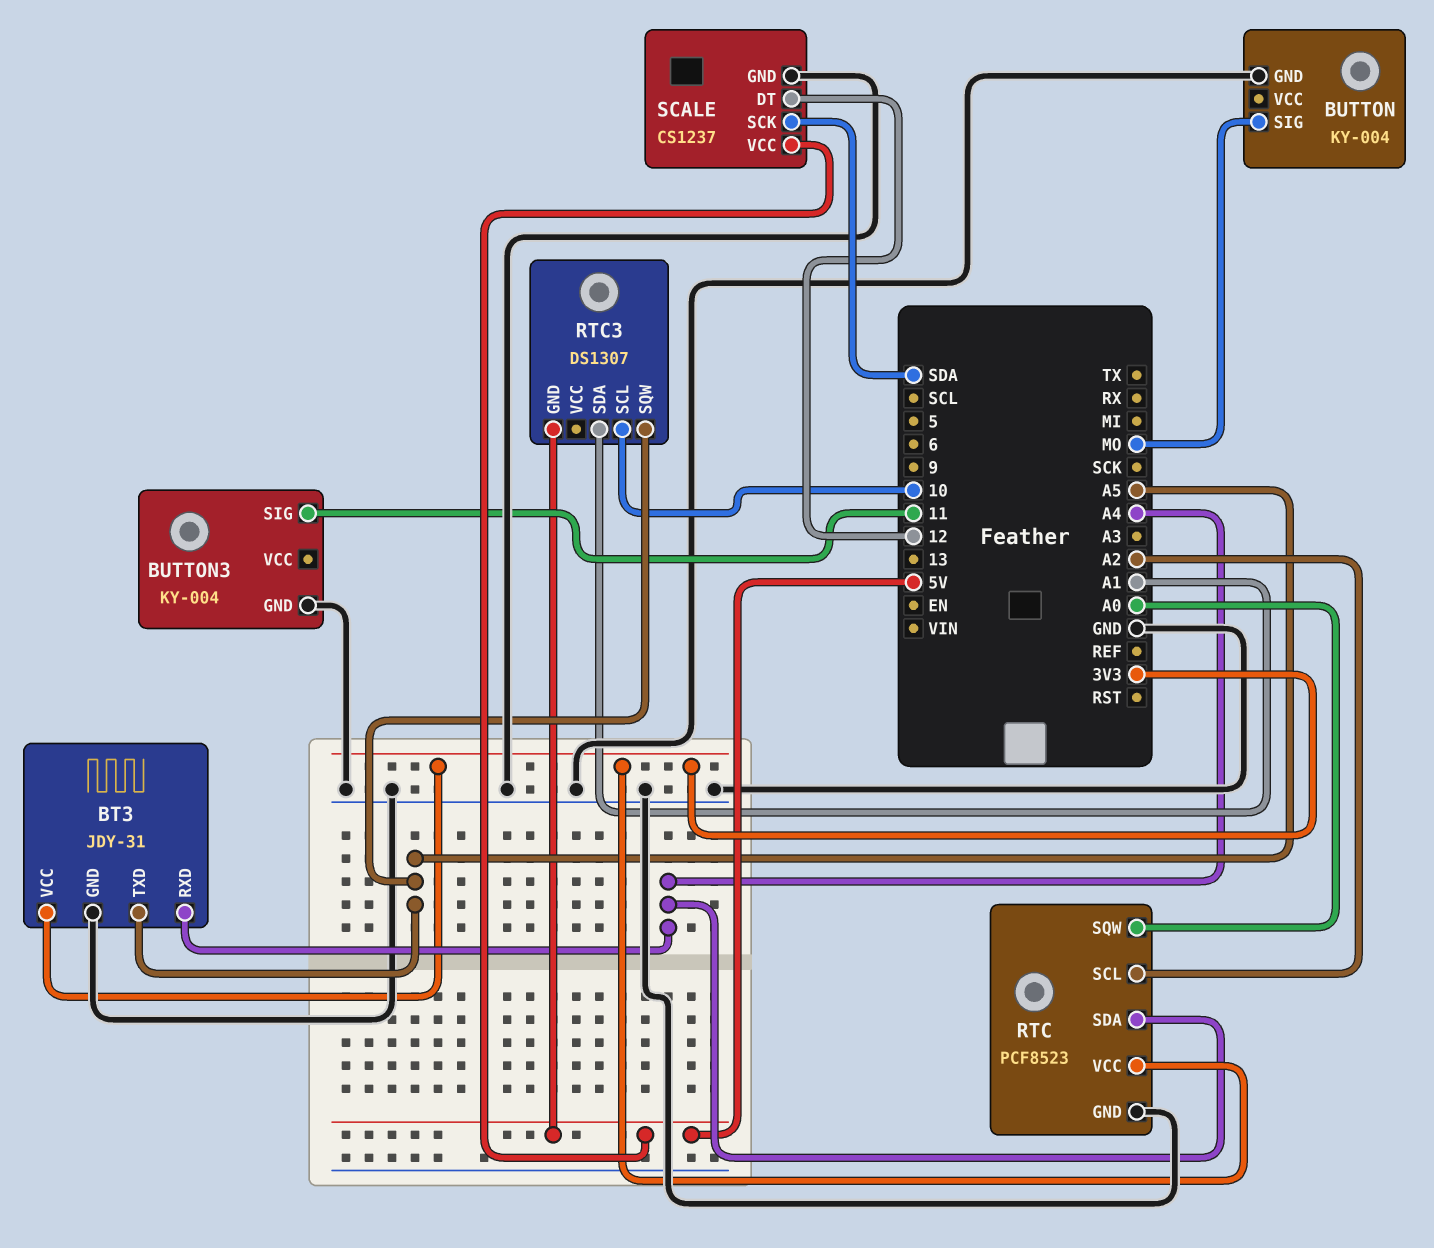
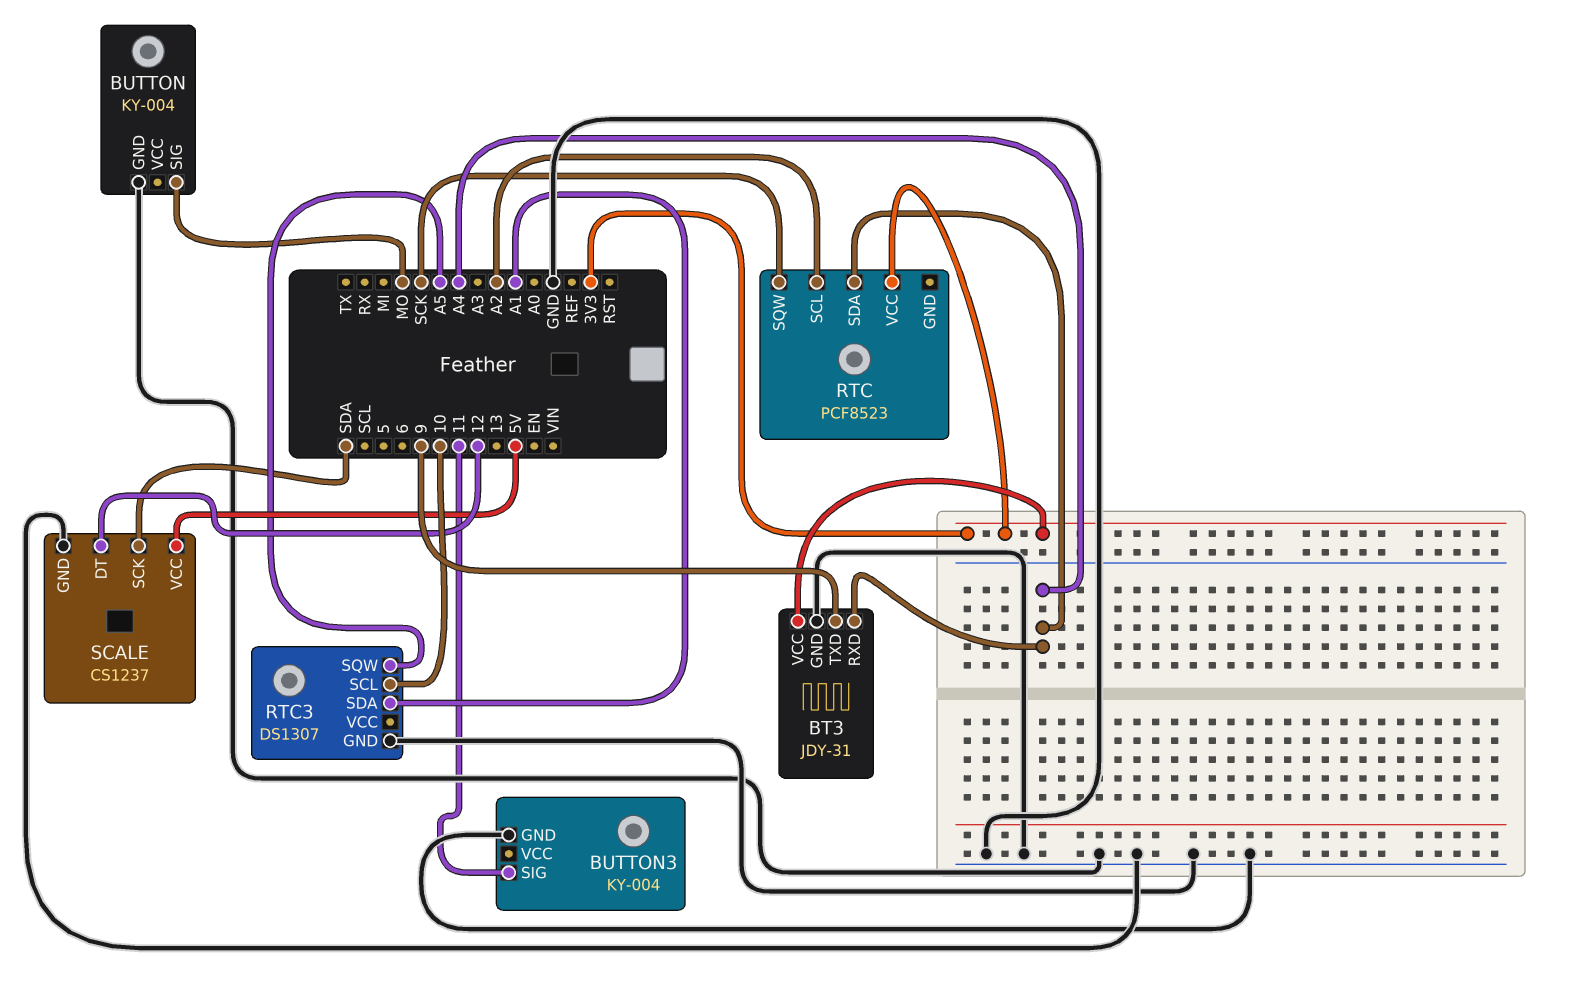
BT3 pin TXD: A5 -> 9
RTC pin GND: GND -> none
RTC pin SQW: A0 -> SCK
RTC3 pin GND: 5V -> GND

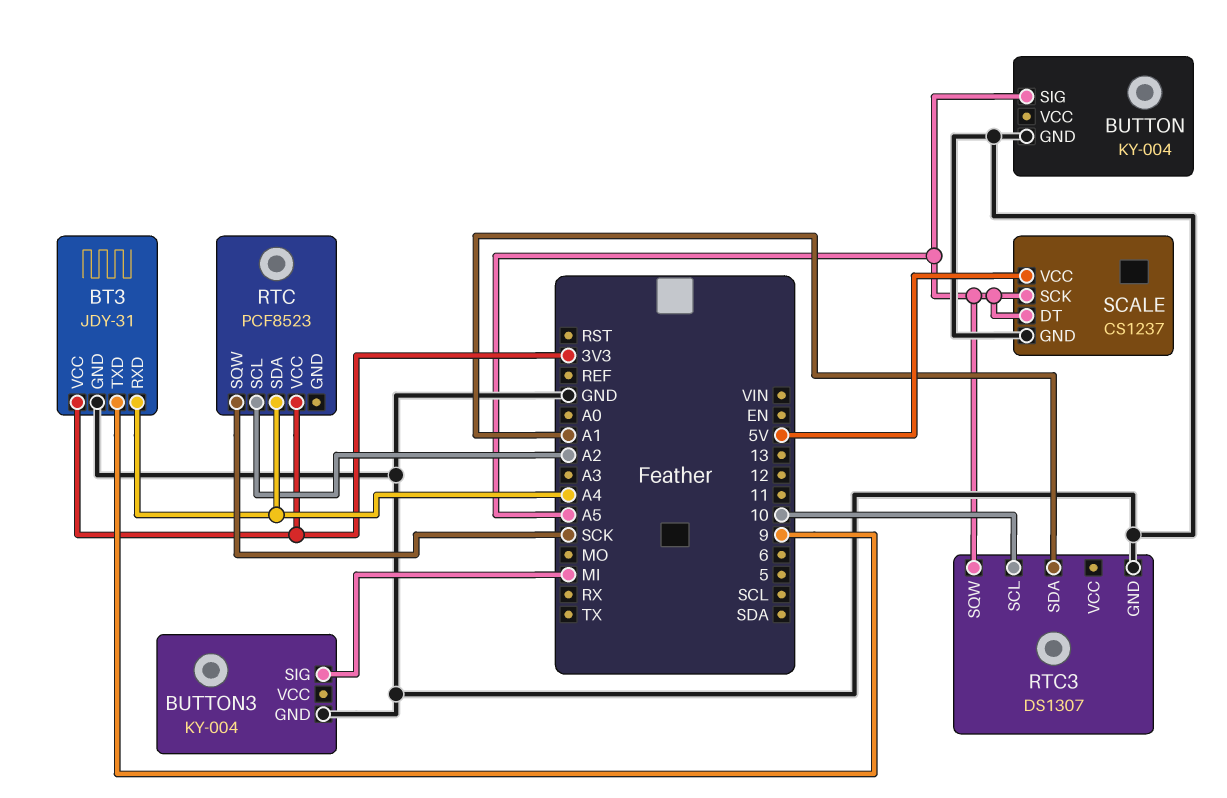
BUTTON pin SIG: MO -> A5
BUTTON3 pin SIG: 11 -> MI
SCALE pin DT: 12 -> A5
SCALE pin SCK: SDA -> A5

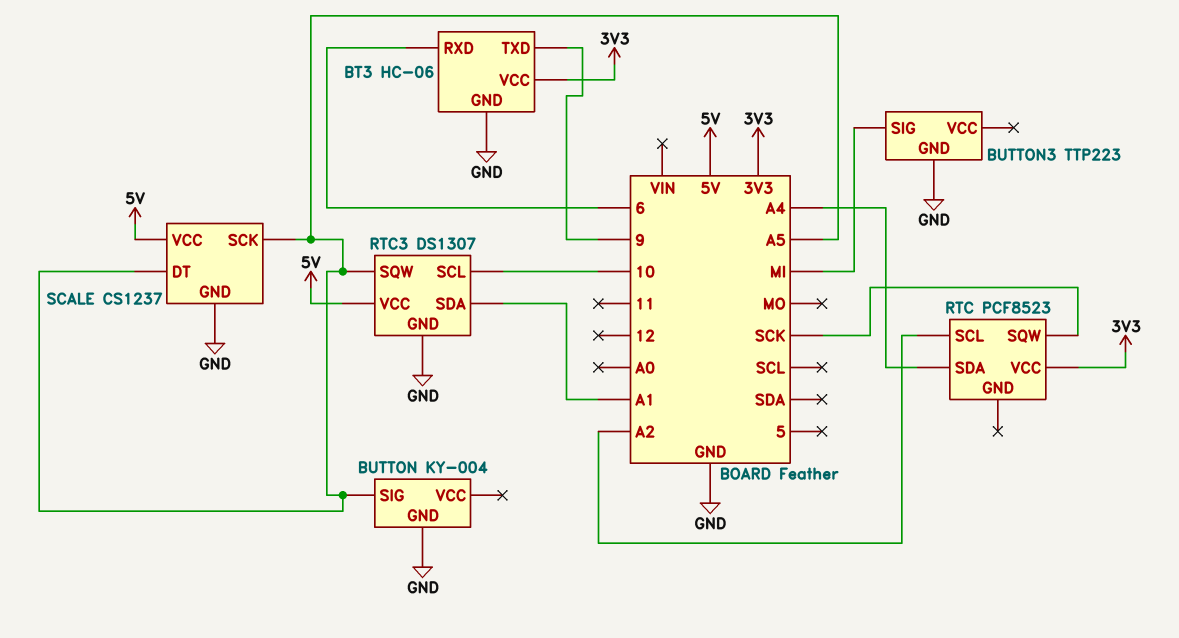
BT3: JDY-31 -> HC-06
BT3 pin RXD: A4 -> 6
BUTTON3: KY-004 -> TTP223
RTC3 pin VCC: none -> 5V

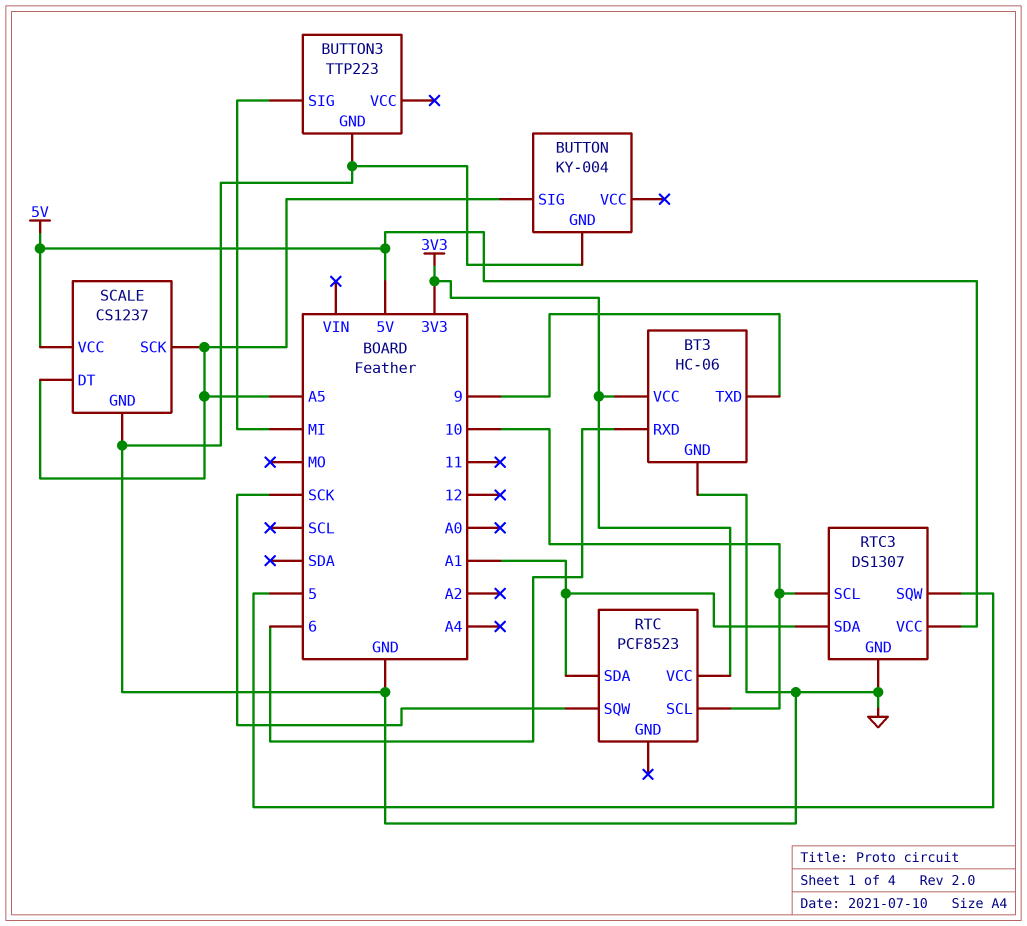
RTC pin SCL: A2 -> 10
RTC pin SDA: A4 -> A1
RTC3 pin SQW: A5 -> 5

